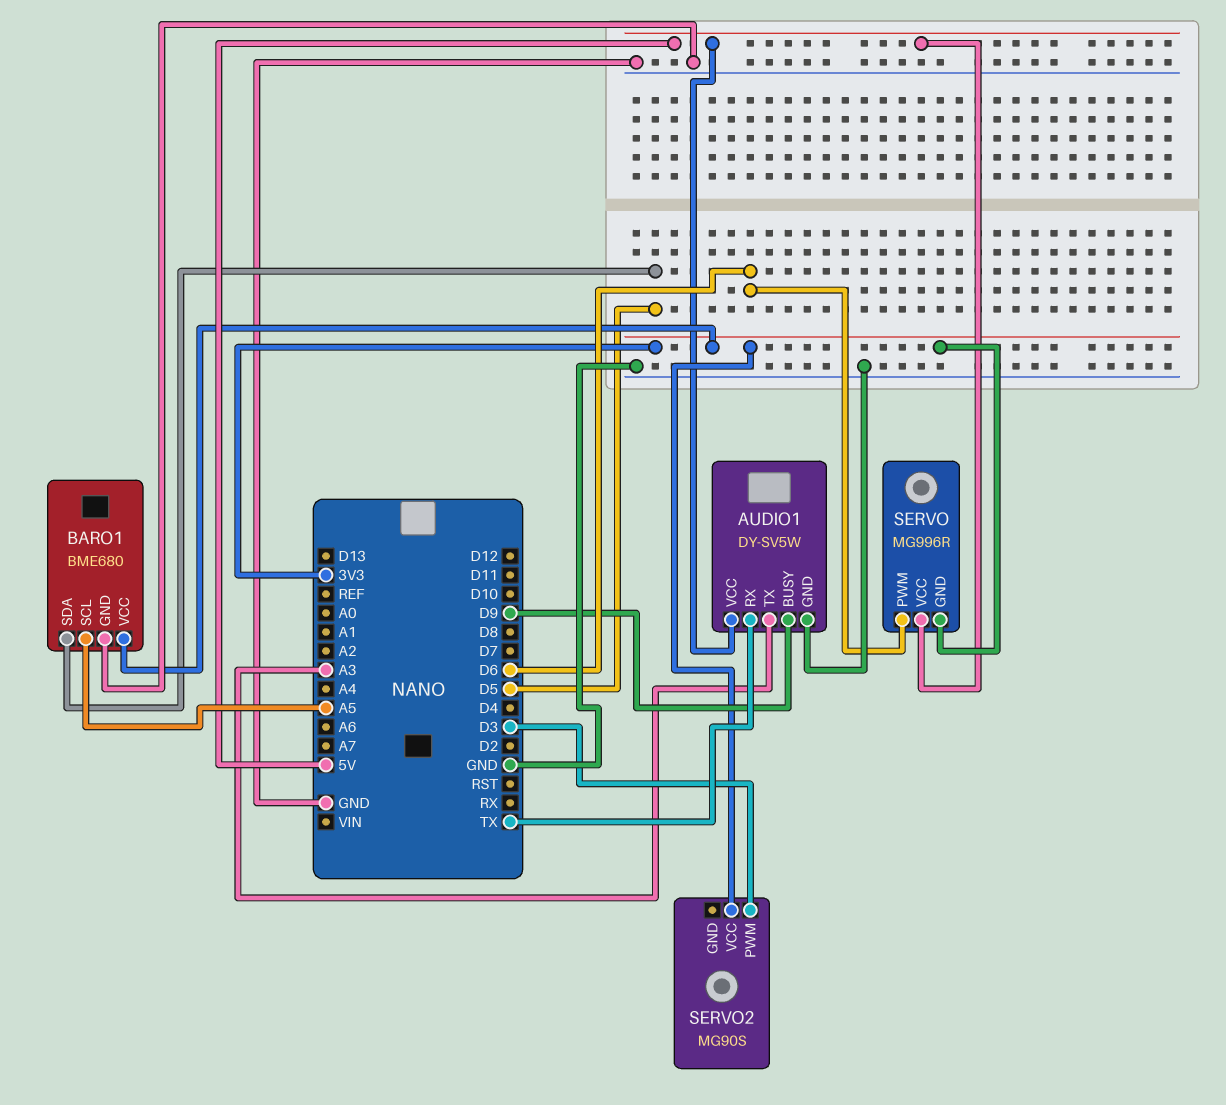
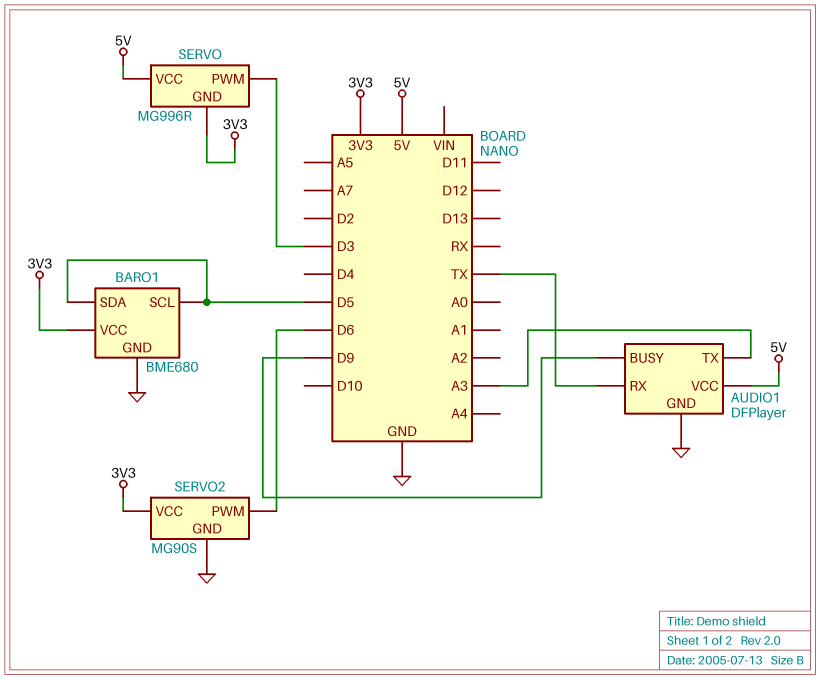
AUDIO1: DY-SV5W -> DFPlayer
BARO1 pin SCL: A5 -> D5
SERVO pin PWM: D6 -> D3
SERVO2 pin GND: none -> GND
SERVO2 pin PWM: D3 -> D6

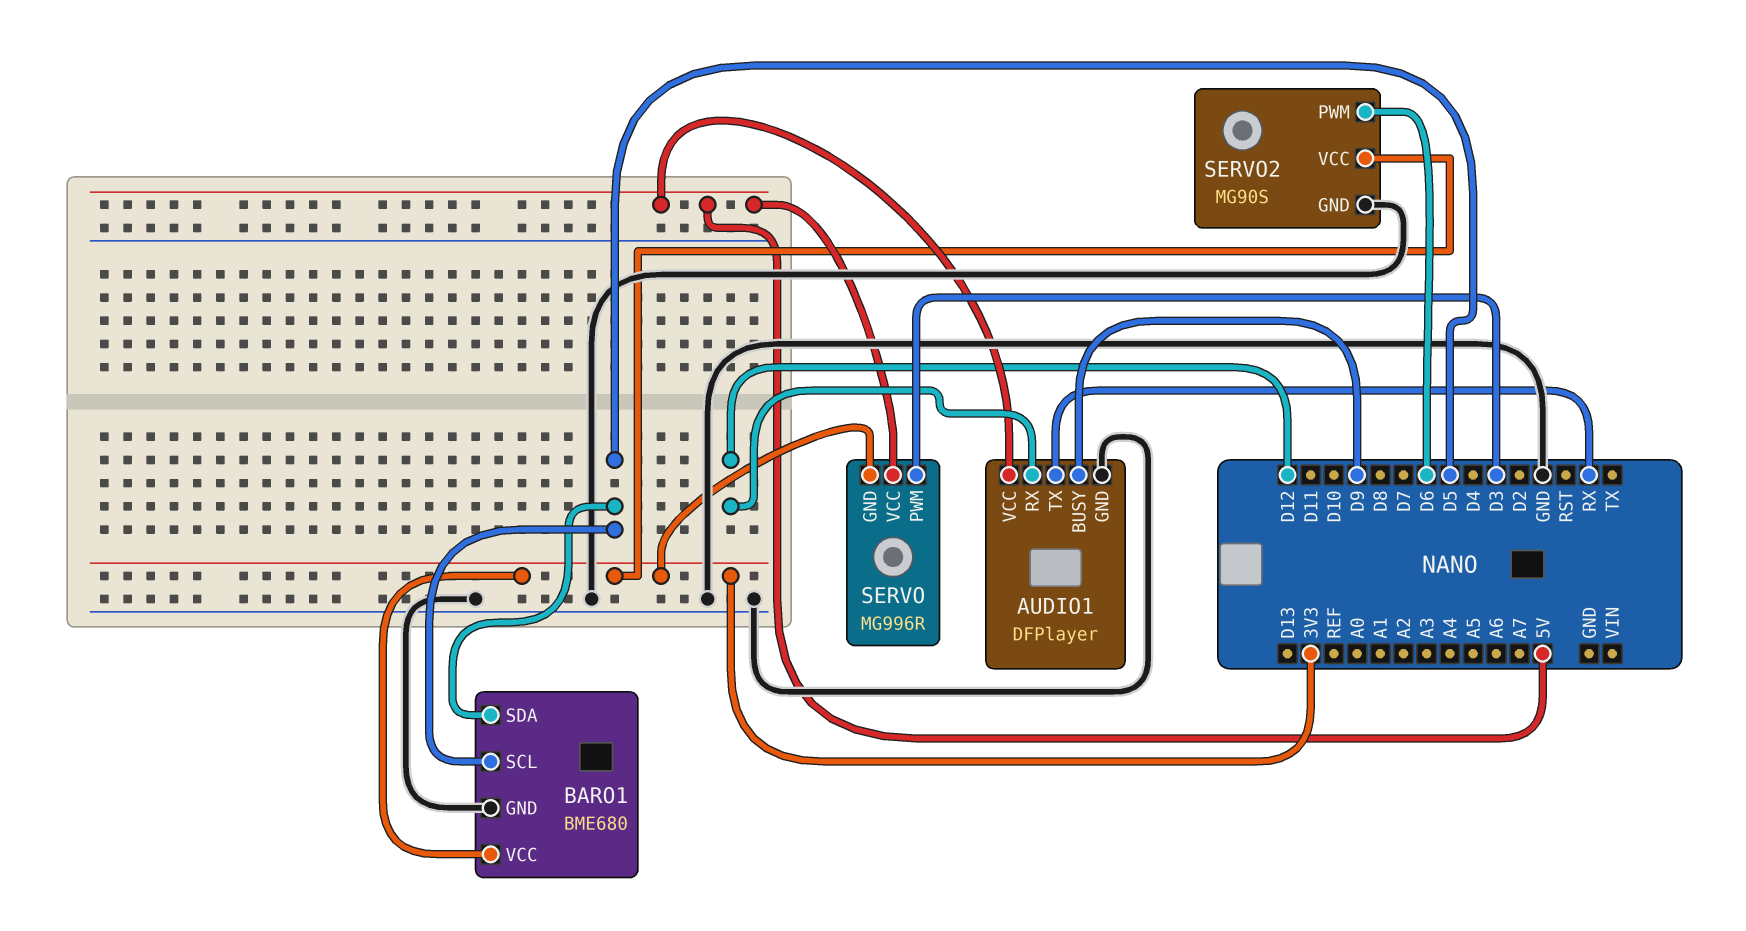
AUDIO1 pin RX: TX -> D12
AUDIO1 pin TX: A3 -> RX

